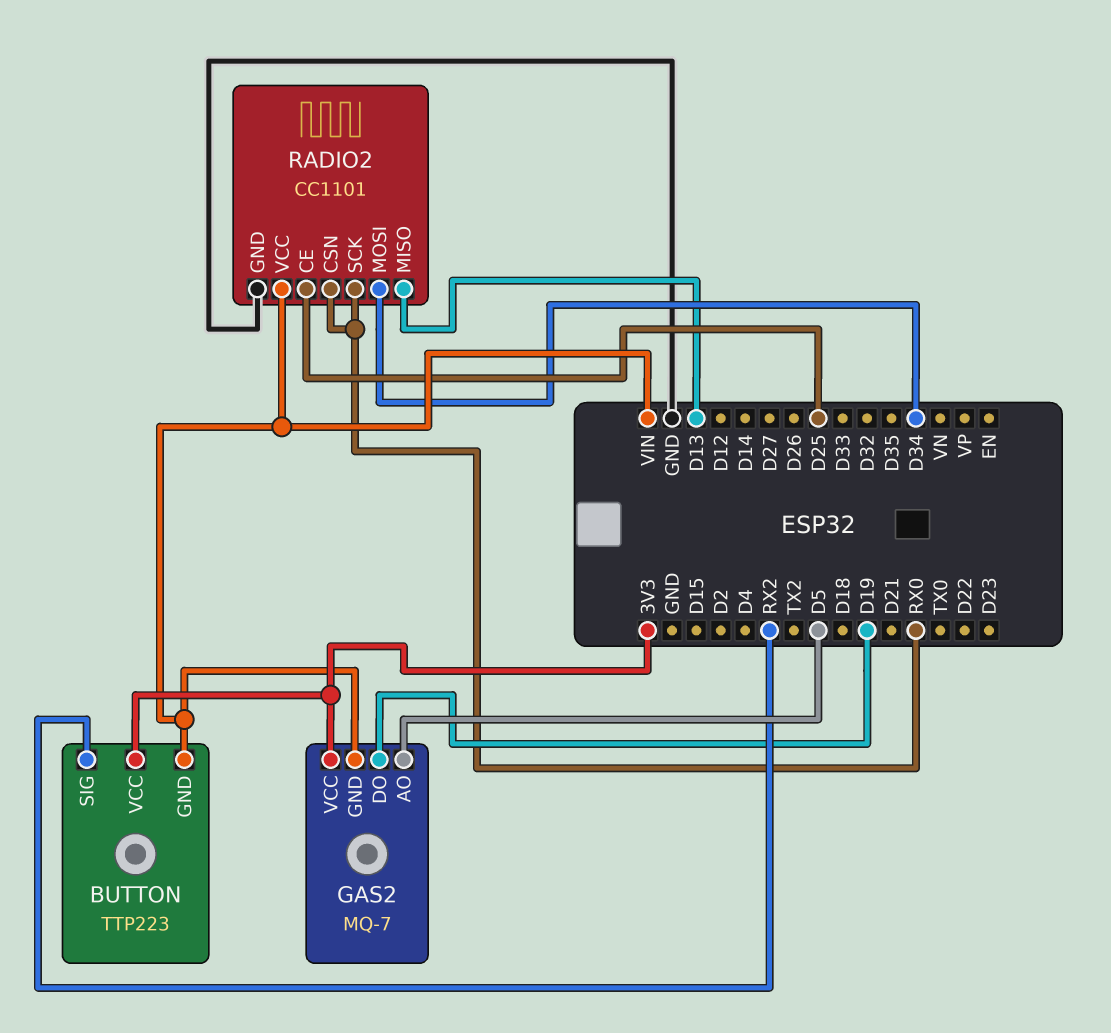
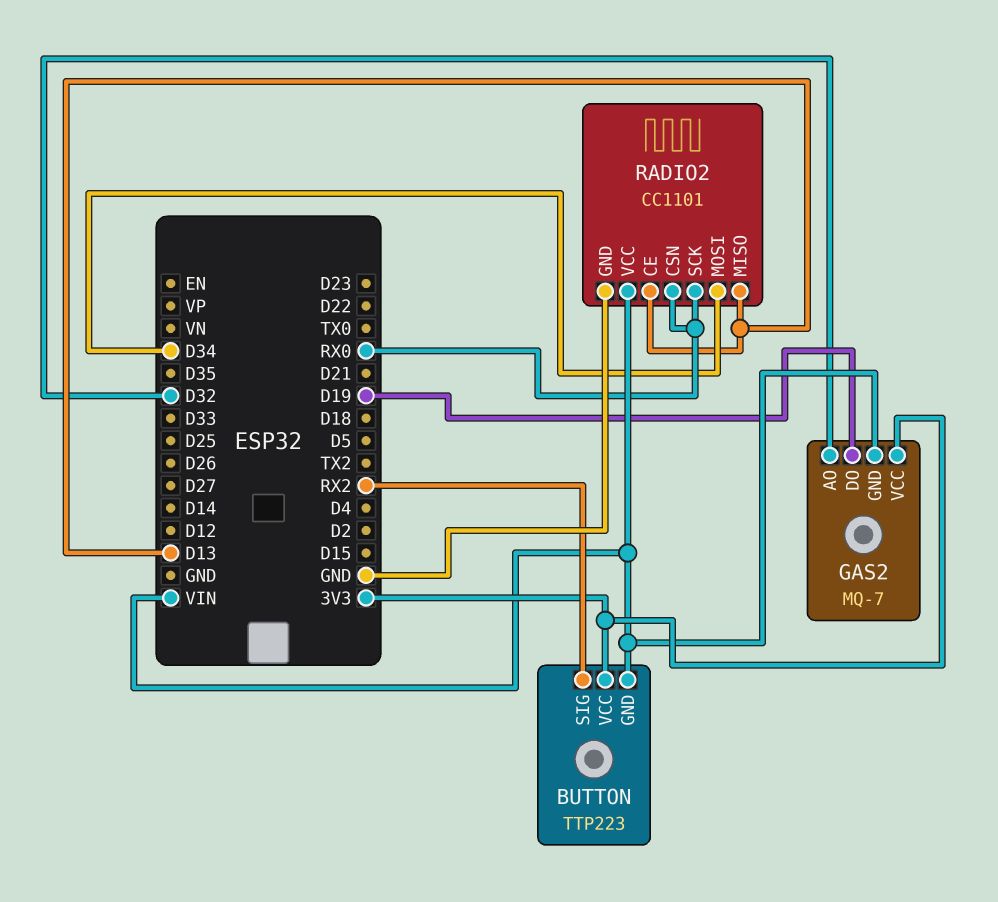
GAS2 pin AO: D5 -> D32
RADIO2 pin CE: D25 -> D13

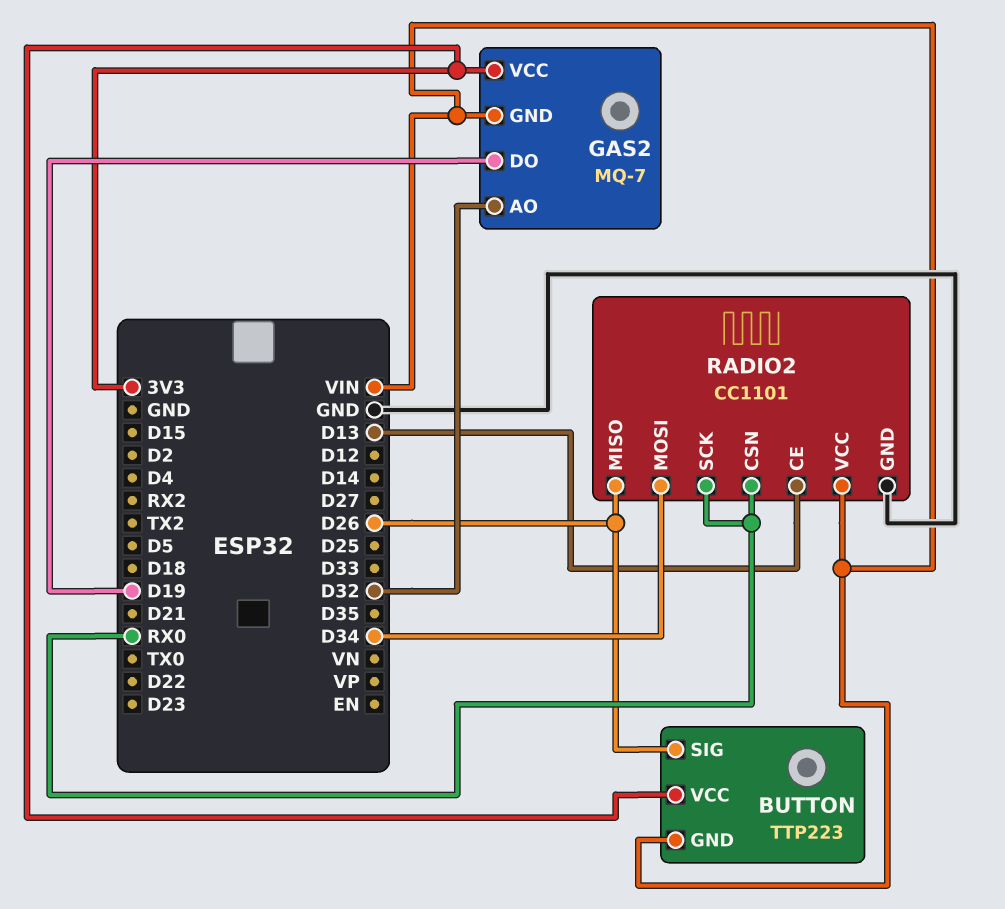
BUTTON pin SIG: RX2 -> D26
RADIO2 pin MISO: D13 -> D26

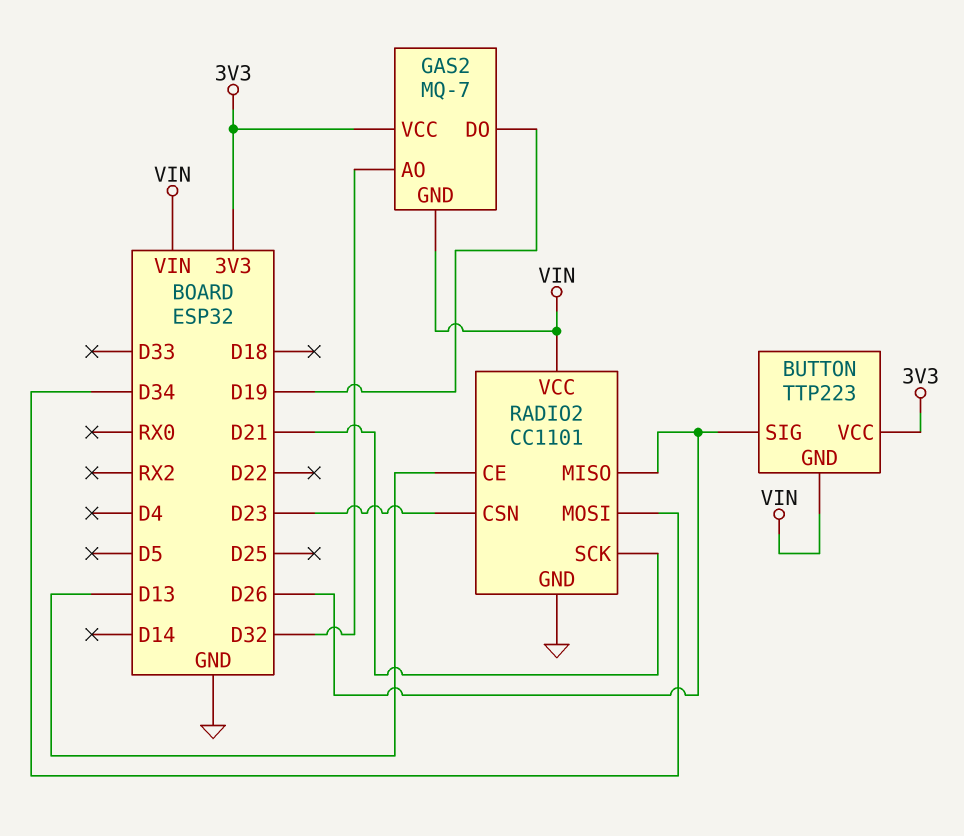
RADIO2 pin CSN: RX0 -> D23
RADIO2 pin SCK: RX0 -> D21

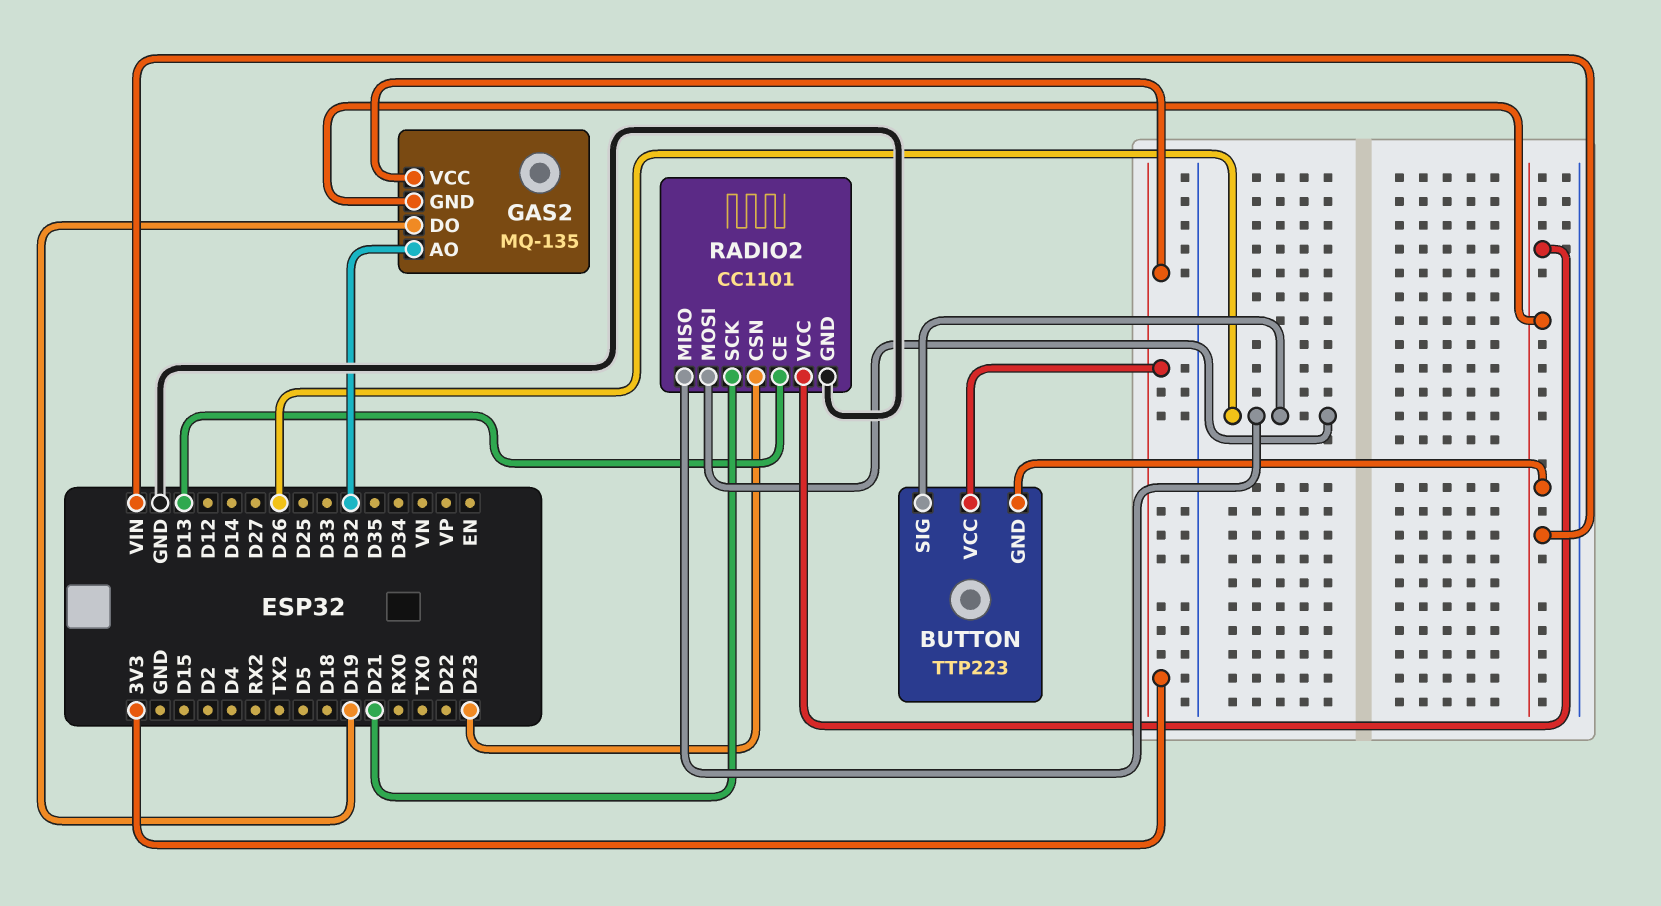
GAS2: MQ-7 -> MQ-135
RADIO2 pin MOSI: D34 -> D26

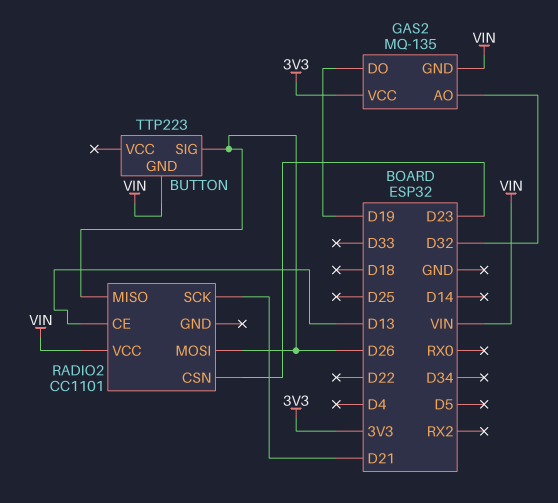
BUTTON pin VCC: 3V3 -> none
RADIO2 pin GND: GND -> none

